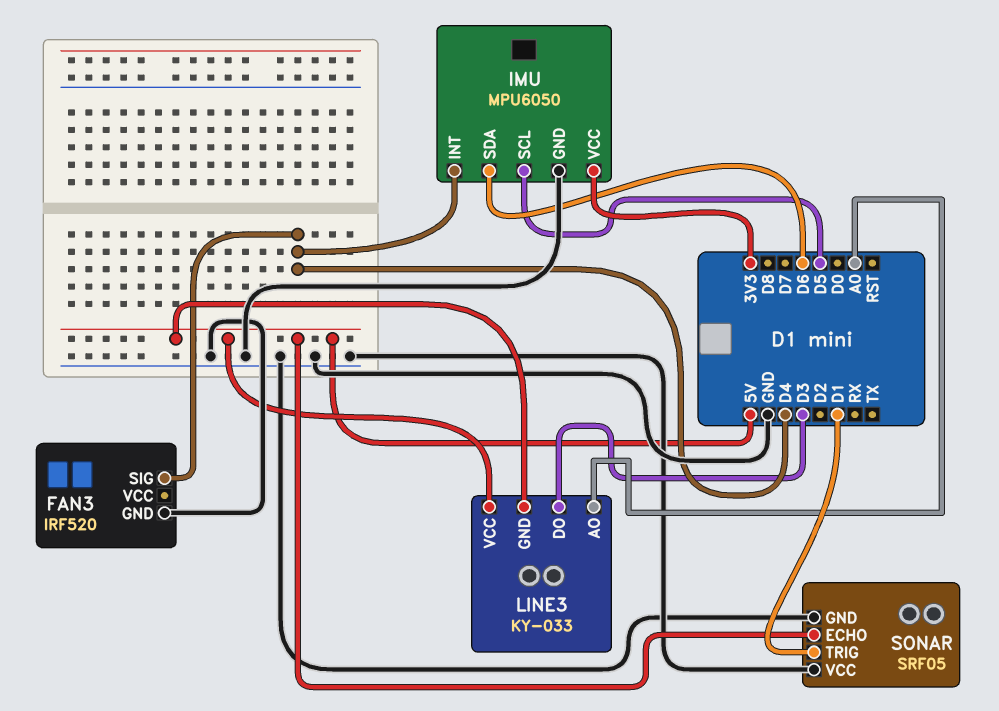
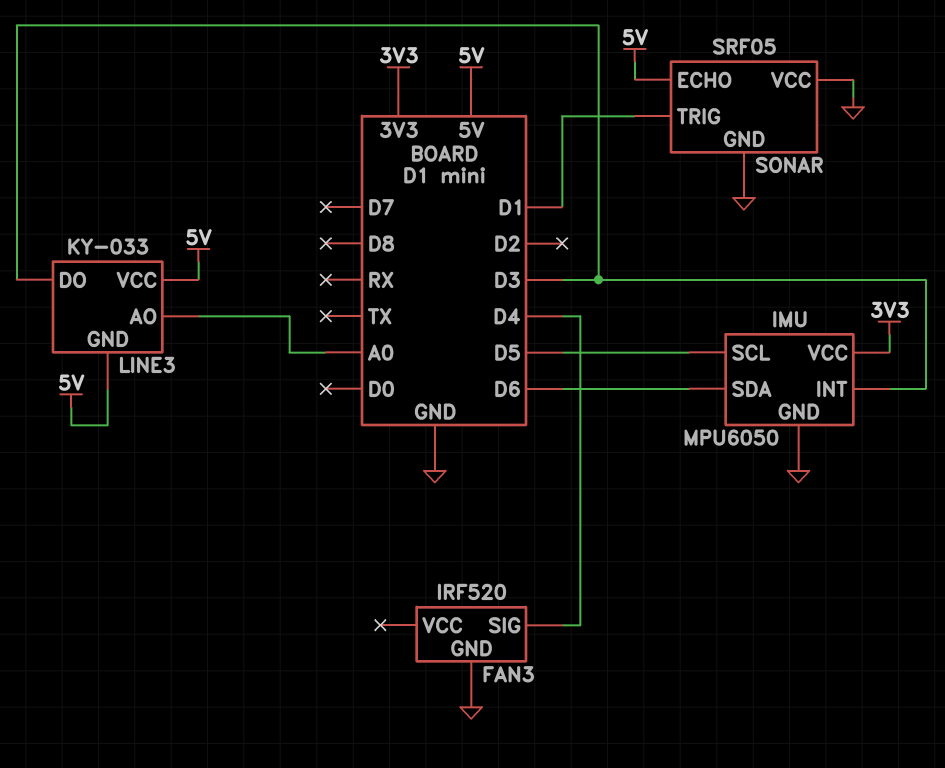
IMU pin INT: D4 -> D3

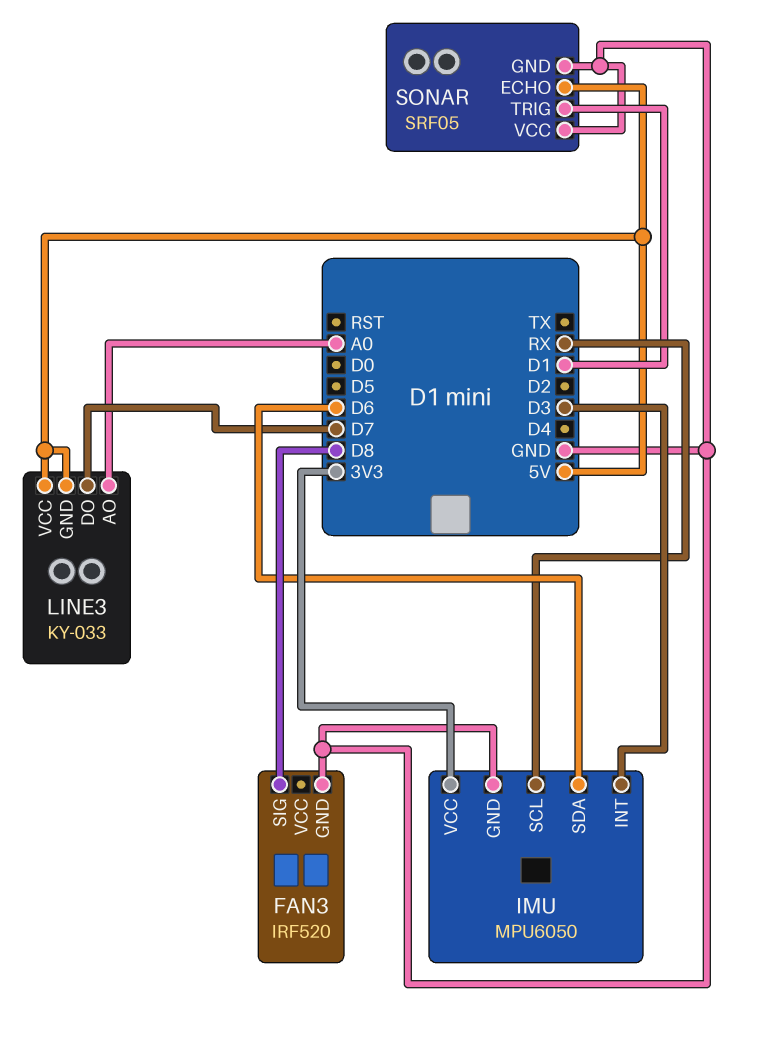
FAN3 pin SIG: D4 -> D8
IMU pin SCL: D5 -> RX
LINE3 pin DO: D3 -> D7

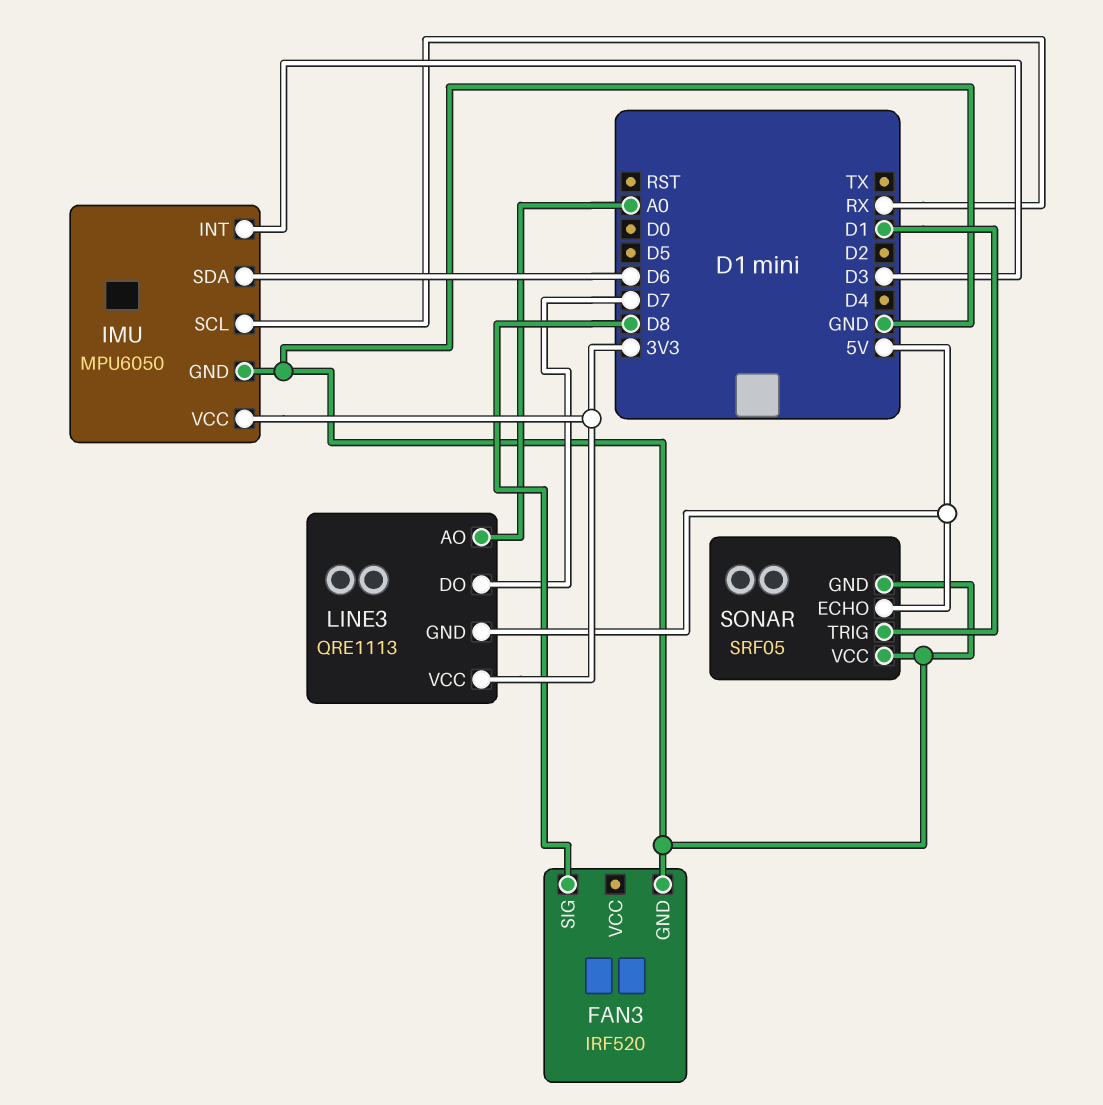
LINE3: KY-033 -> QRE1113
LINE3 pin VCC: 5V -> 3V3

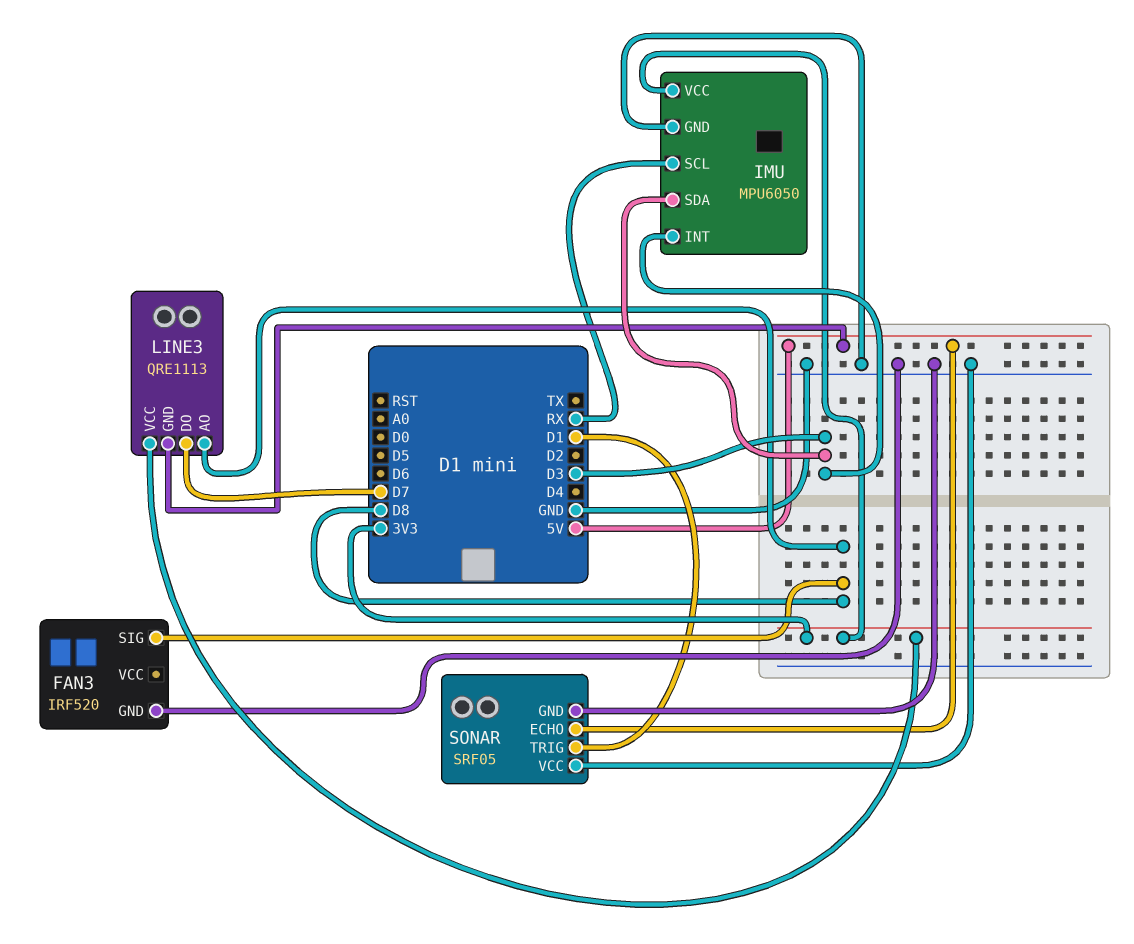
IMU pin SDA: D6 -> D3
LINE3 pin AO: A0 -> D8

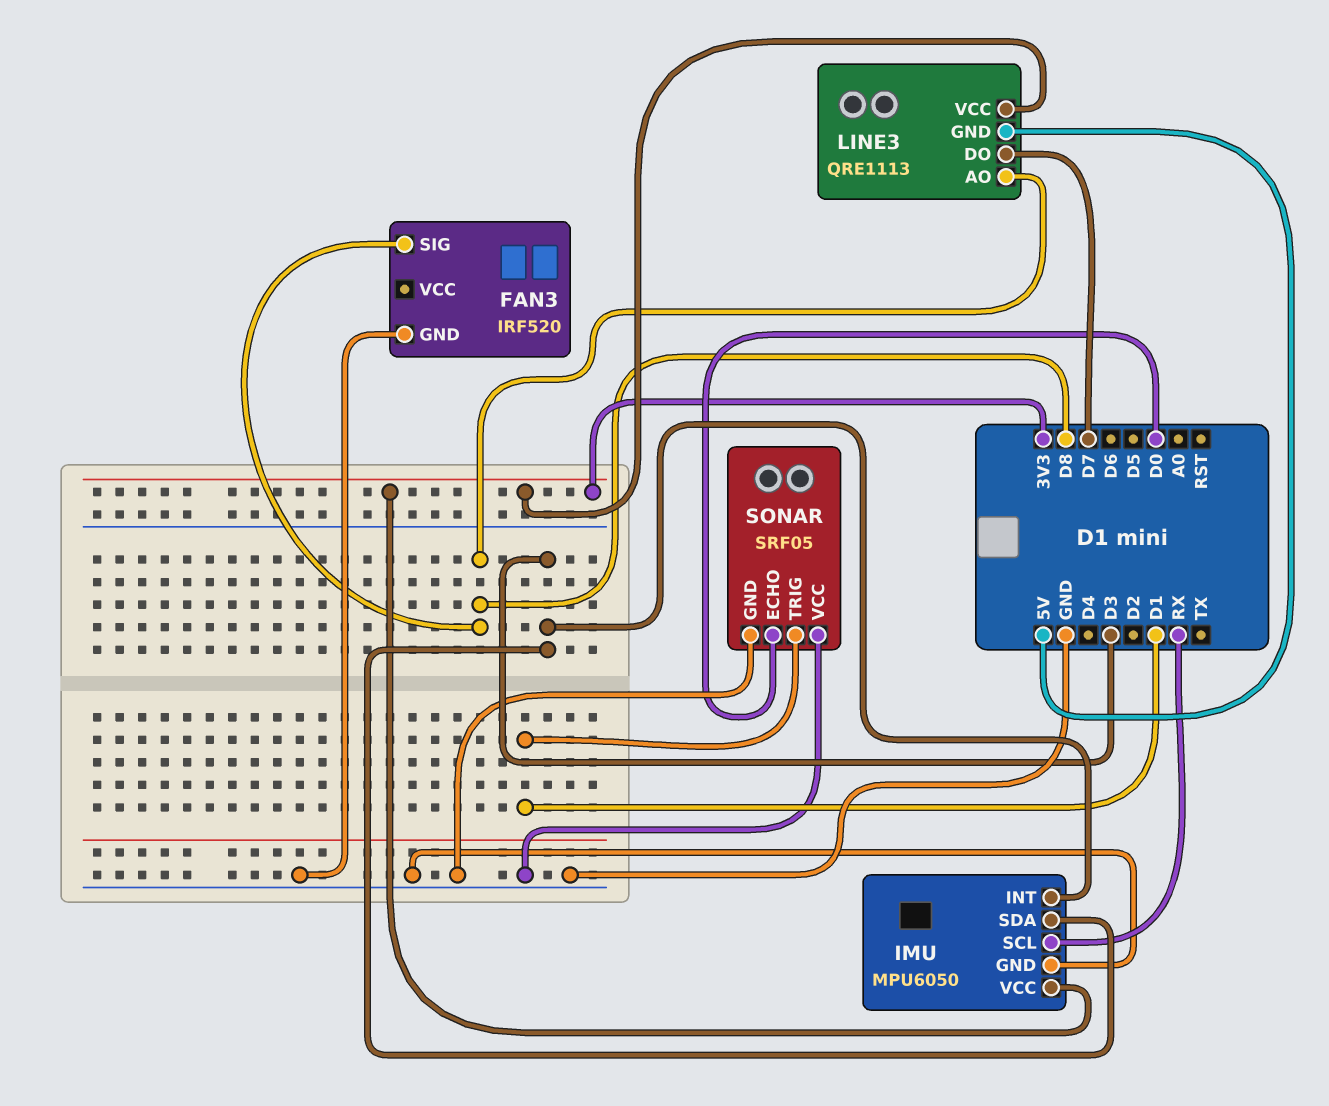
SONAR pin ECHO: 5V -> D0

